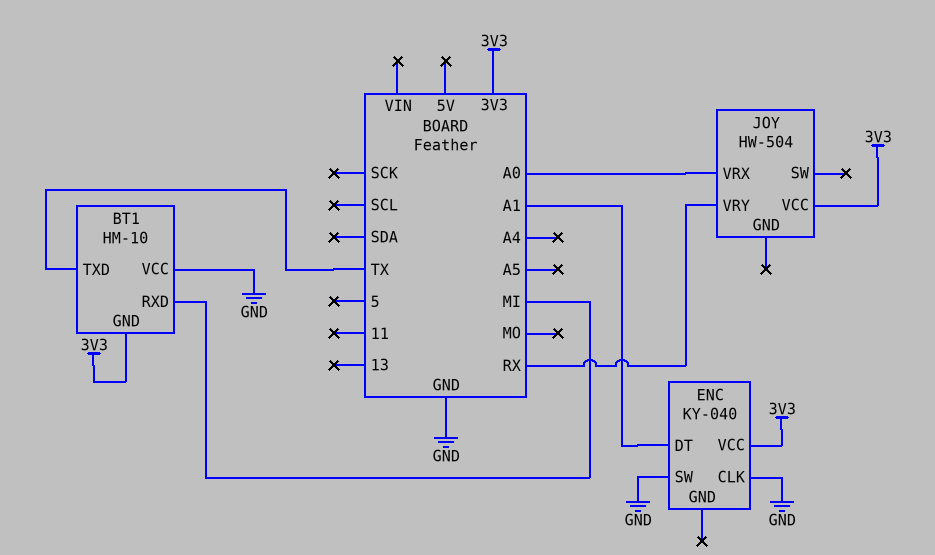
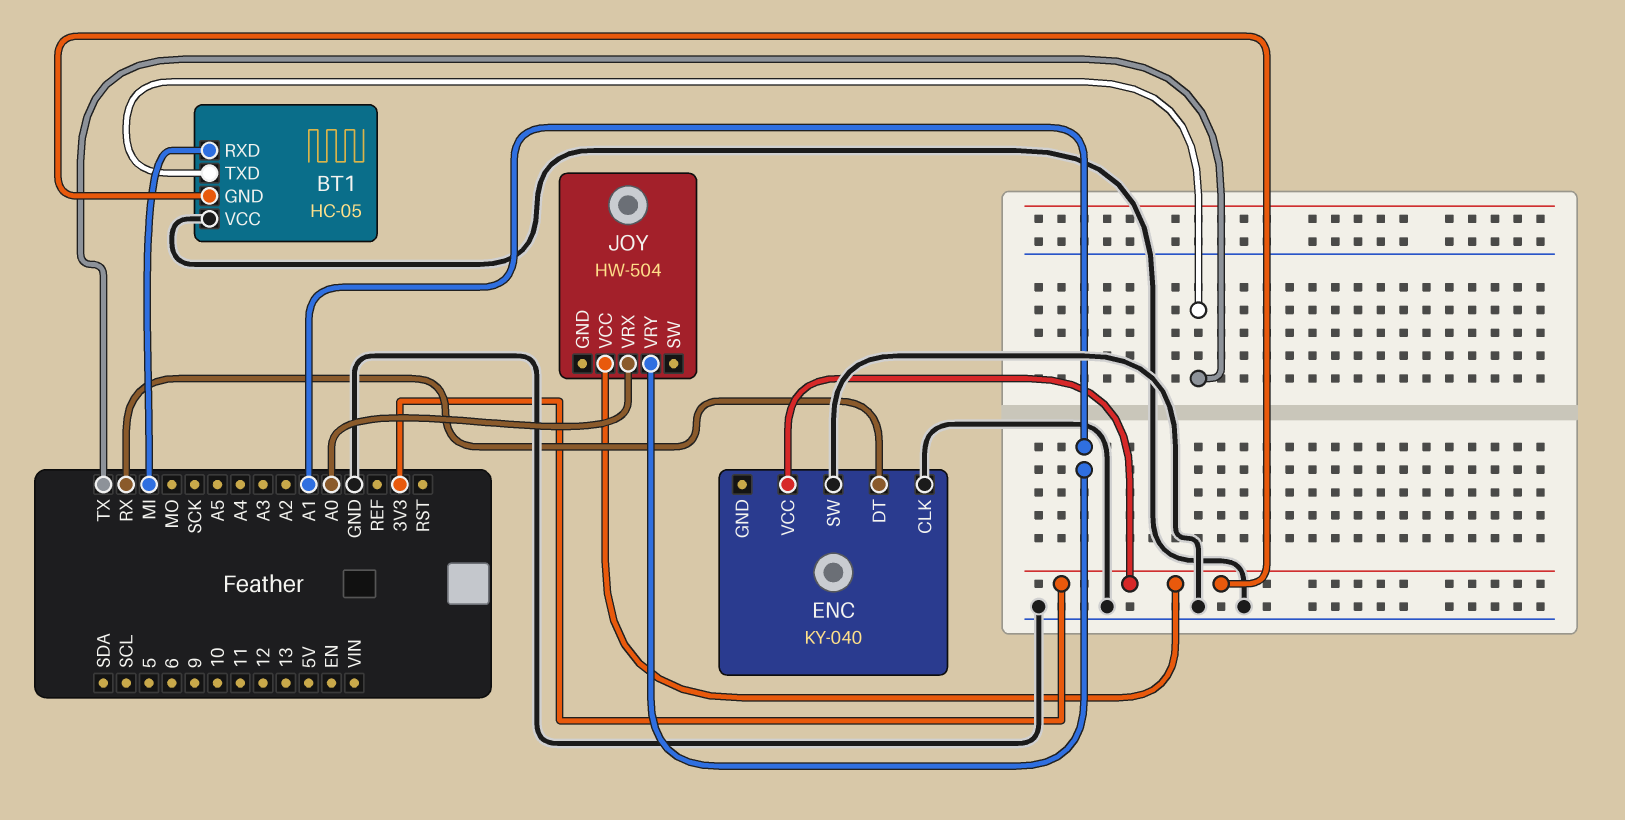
BT1: HM-10 -> HC-05
ENC pin DT: A1 -> RX
JOY pin VRY: RX -> A1

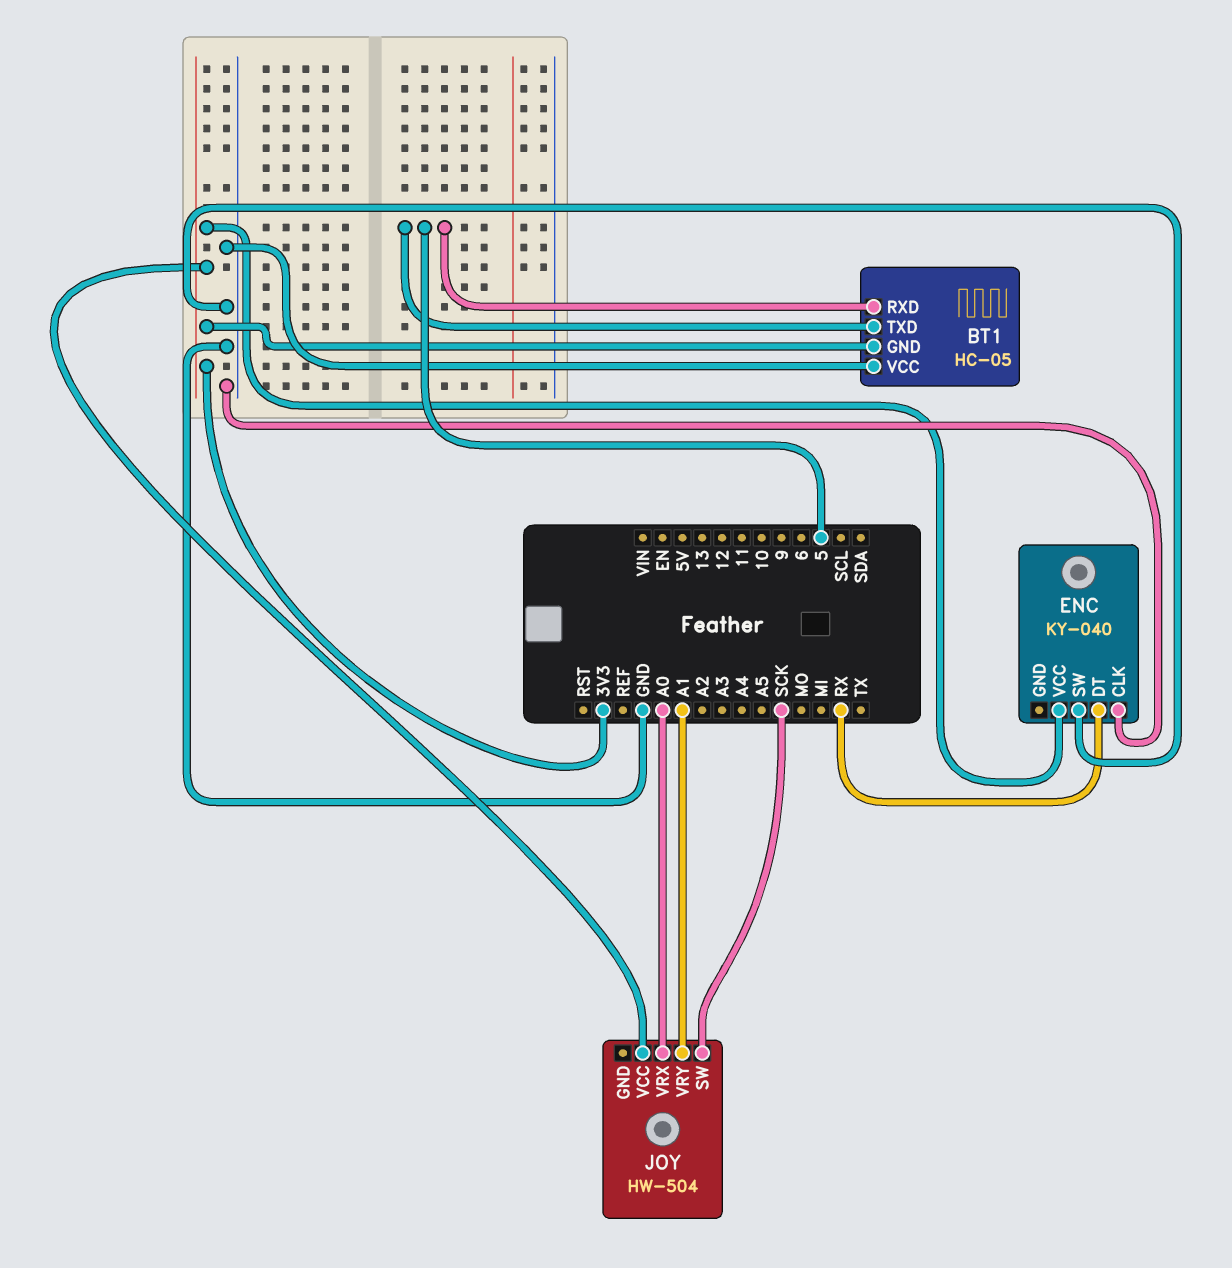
BT1 pin RXD: MI -> 5
BT1 pin TXD: TX -> 5
JOY pin SW: none -> SCK

